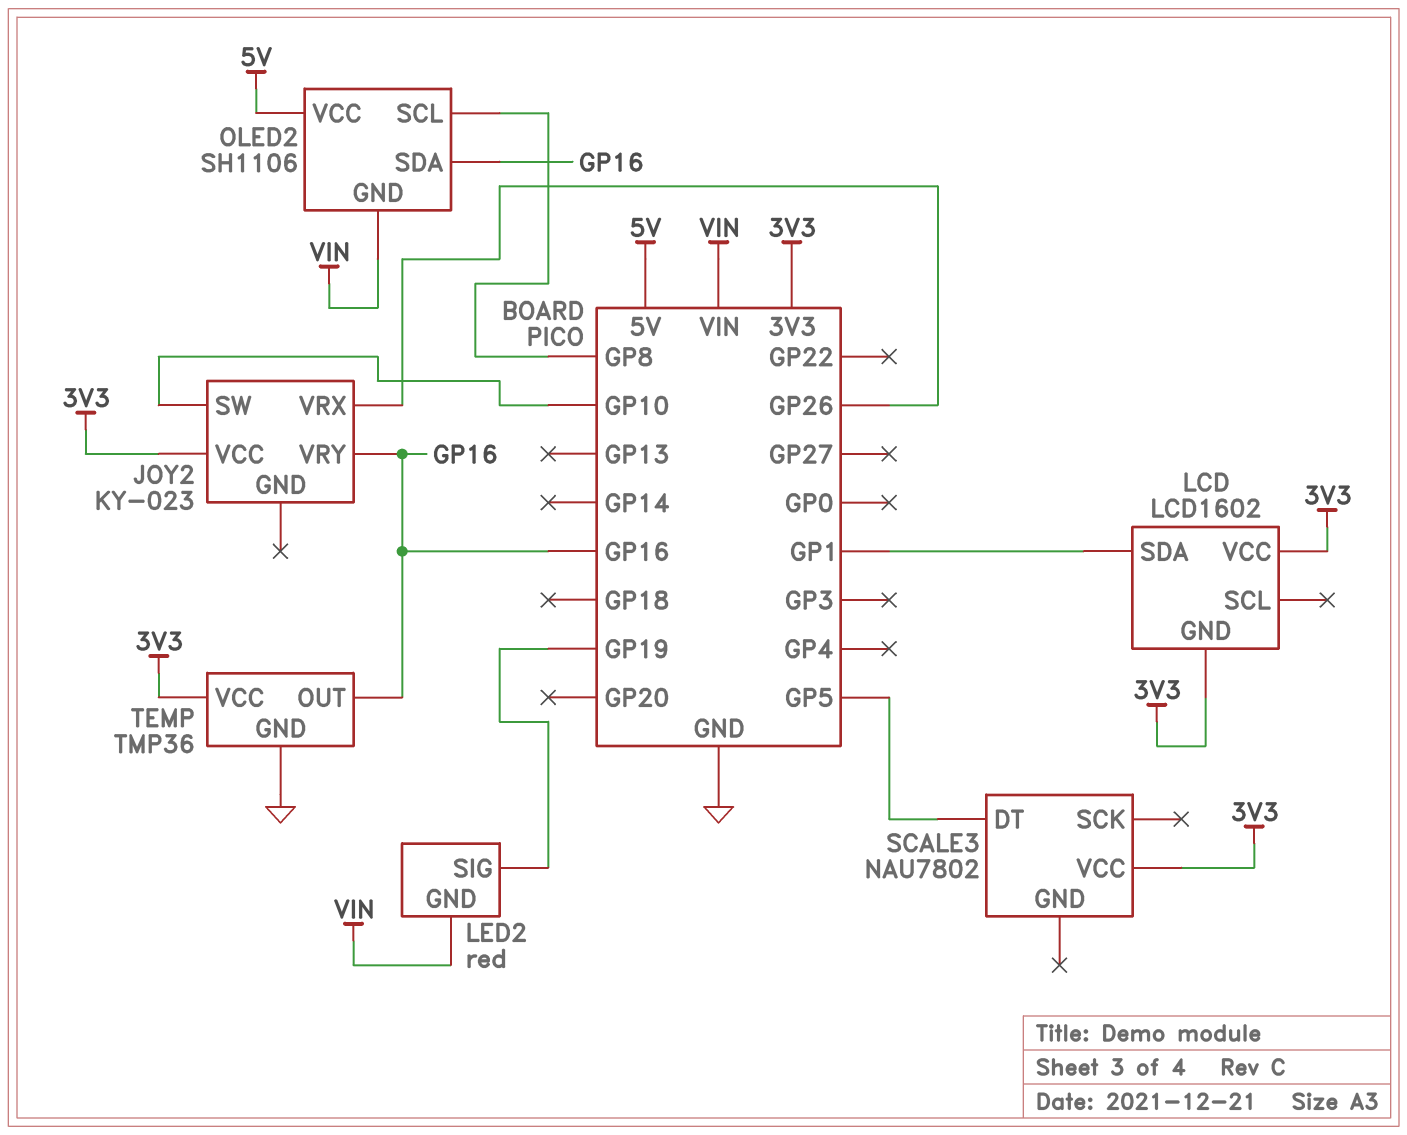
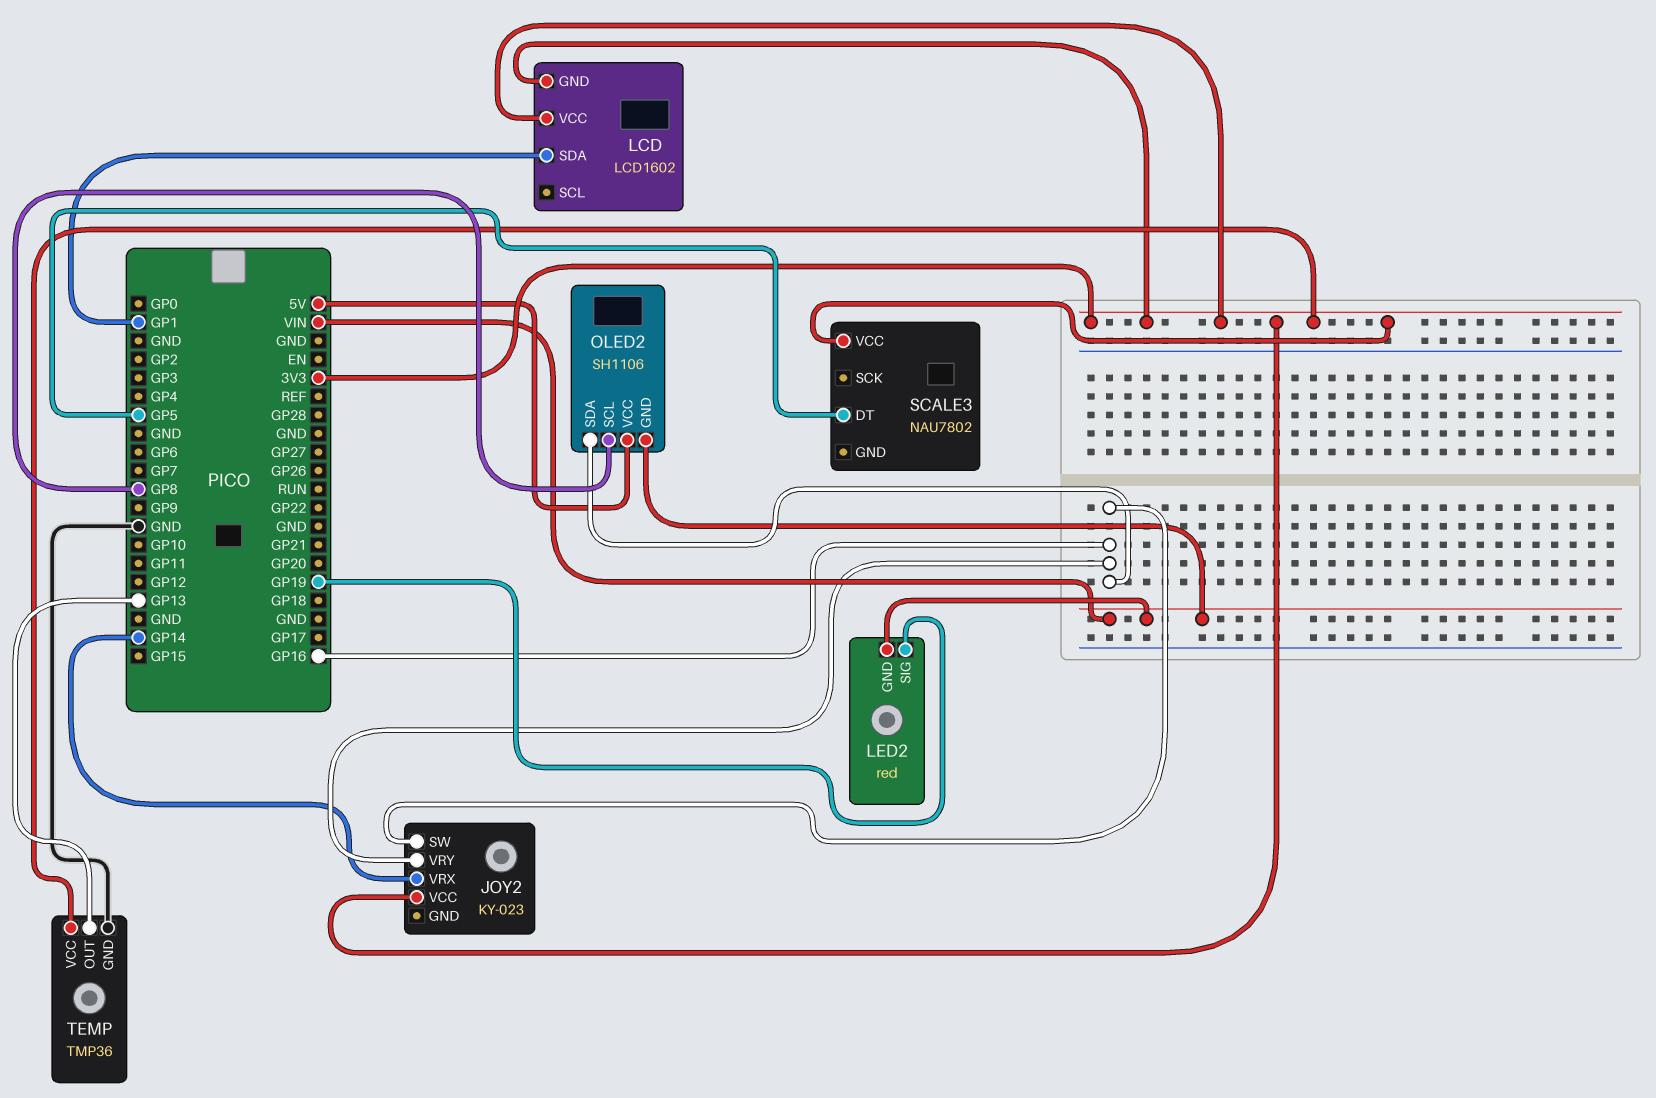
JOY2 pin SW: GP10 -> GP16
JOY2 pin VRX: GP26 -> GP14
TEMP pin OUT: GP16 -> GP13

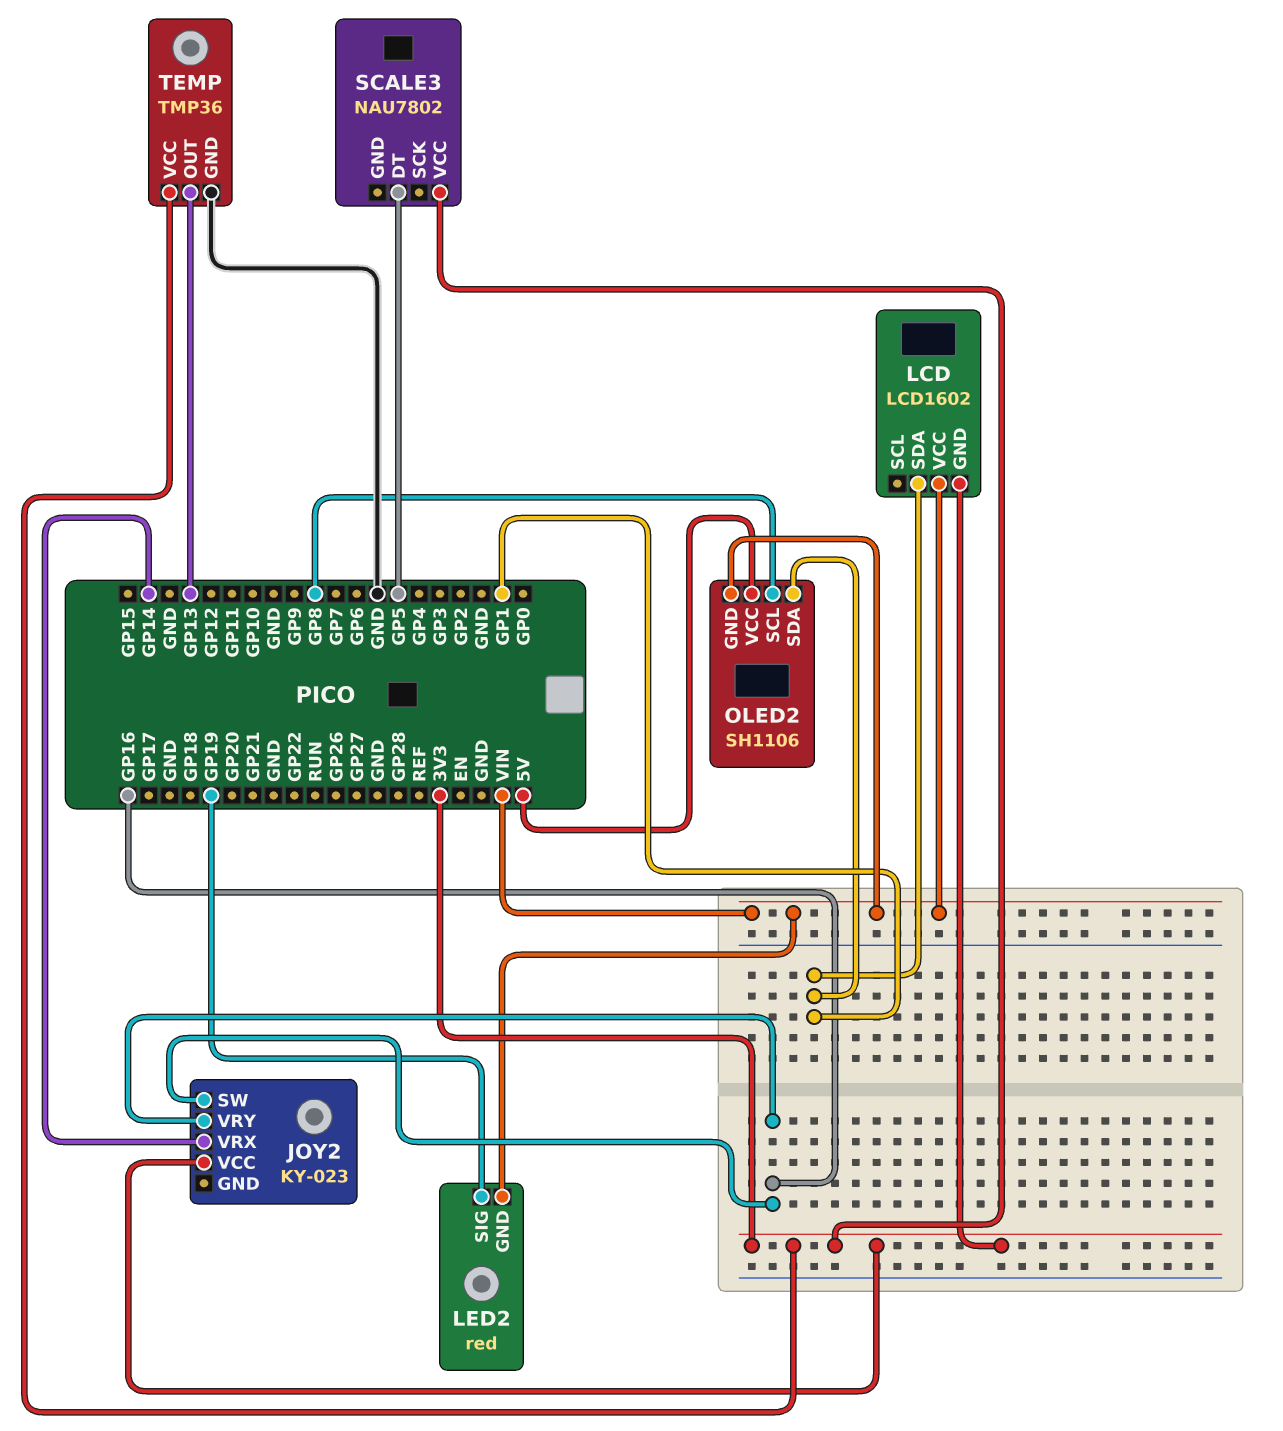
LCD pin VCC: 3V3 -> VIN
OLED2 pin SDA: GP16 -> GP1

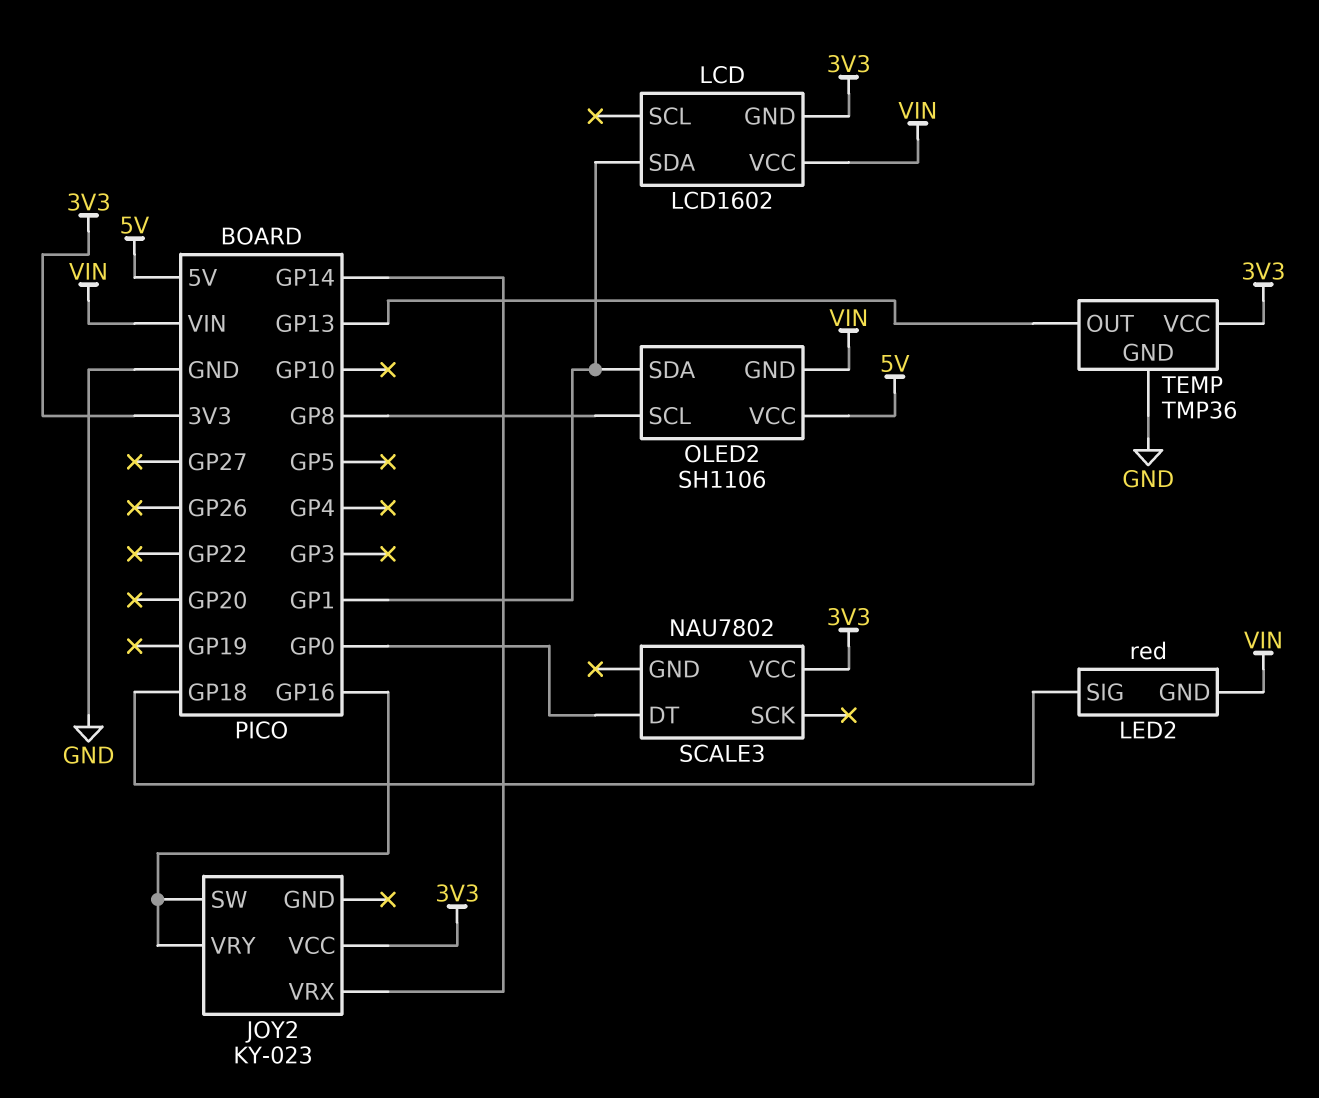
LED2 pin SIG: GP19 -> GP18
SCALE3 pin DT: GP5 -> GP0

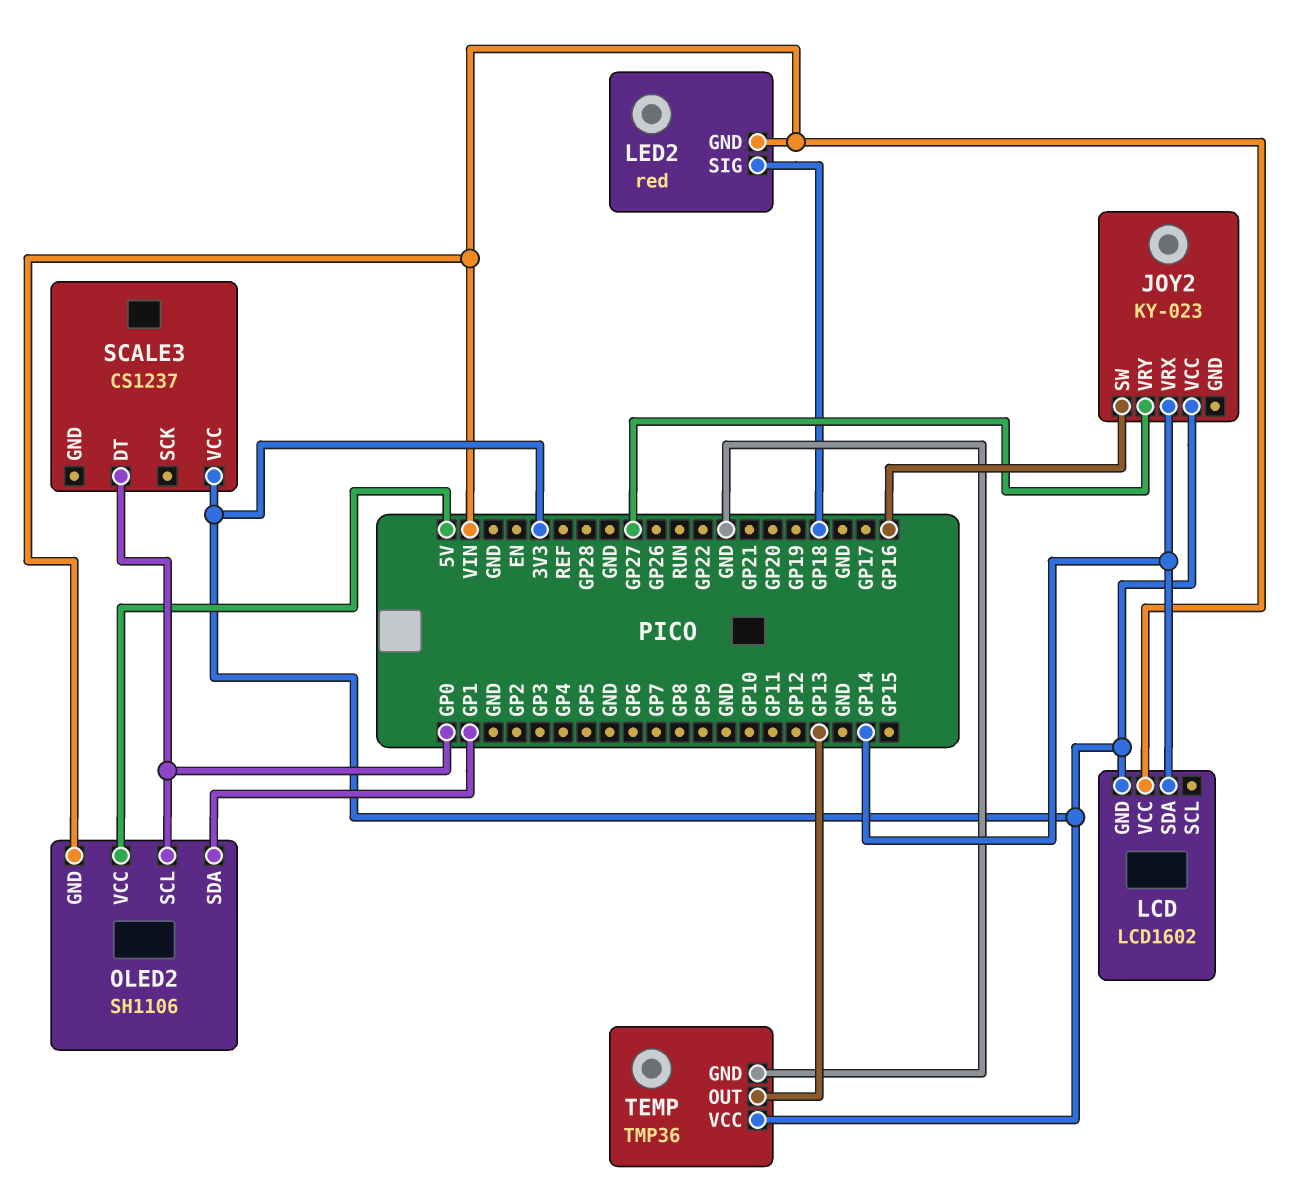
JOY2 pin VRY: GP16 -> GP27
LCD pin SDA: GP1 -> GP14
OLED2 pin SCL: GP8 -> GP0
SCALE3: NAU7802 -> CS1237

